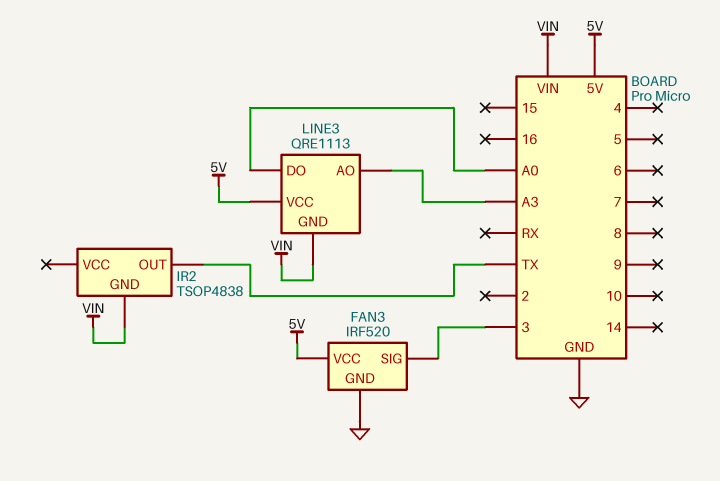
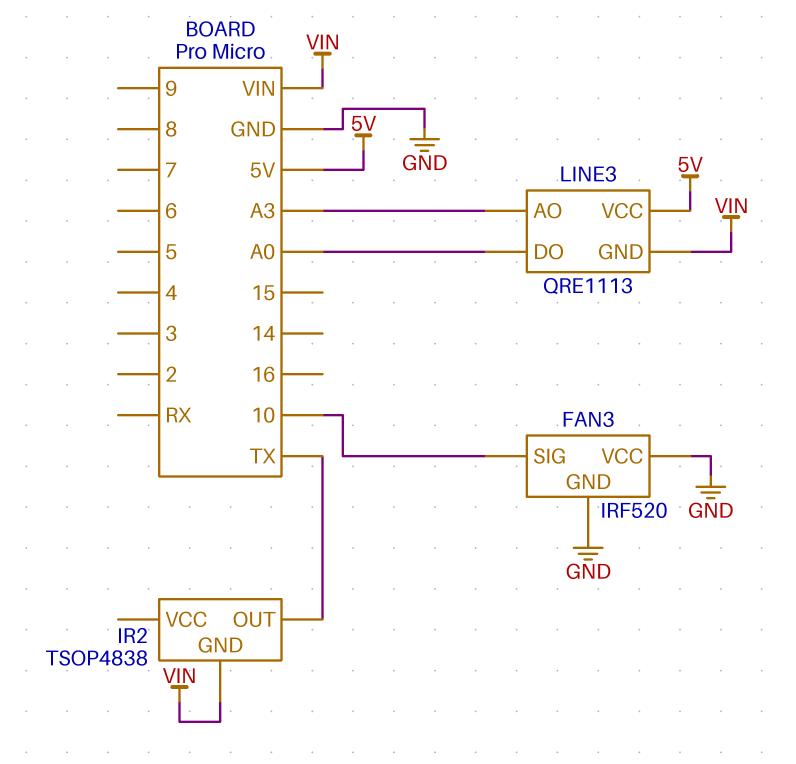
FAN3 pin SIG: 3 -> 10
FAN3 pin VCC: 5V -> GND

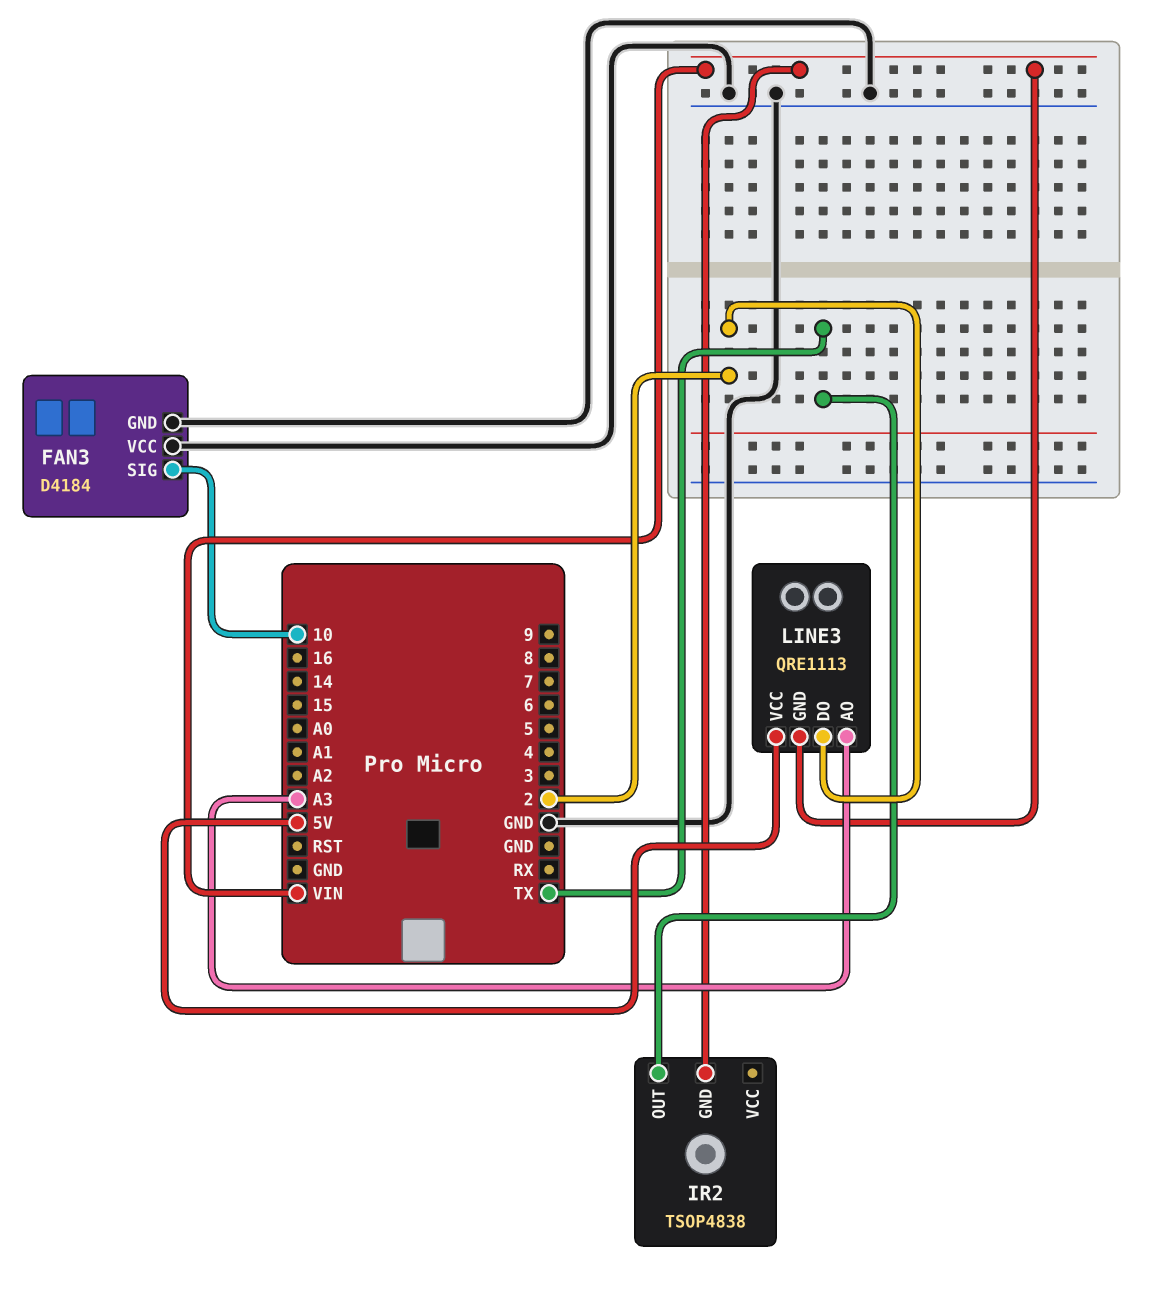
FAN3: IRF520 -> D4184
LINE3 pin DO: A0 -> 2

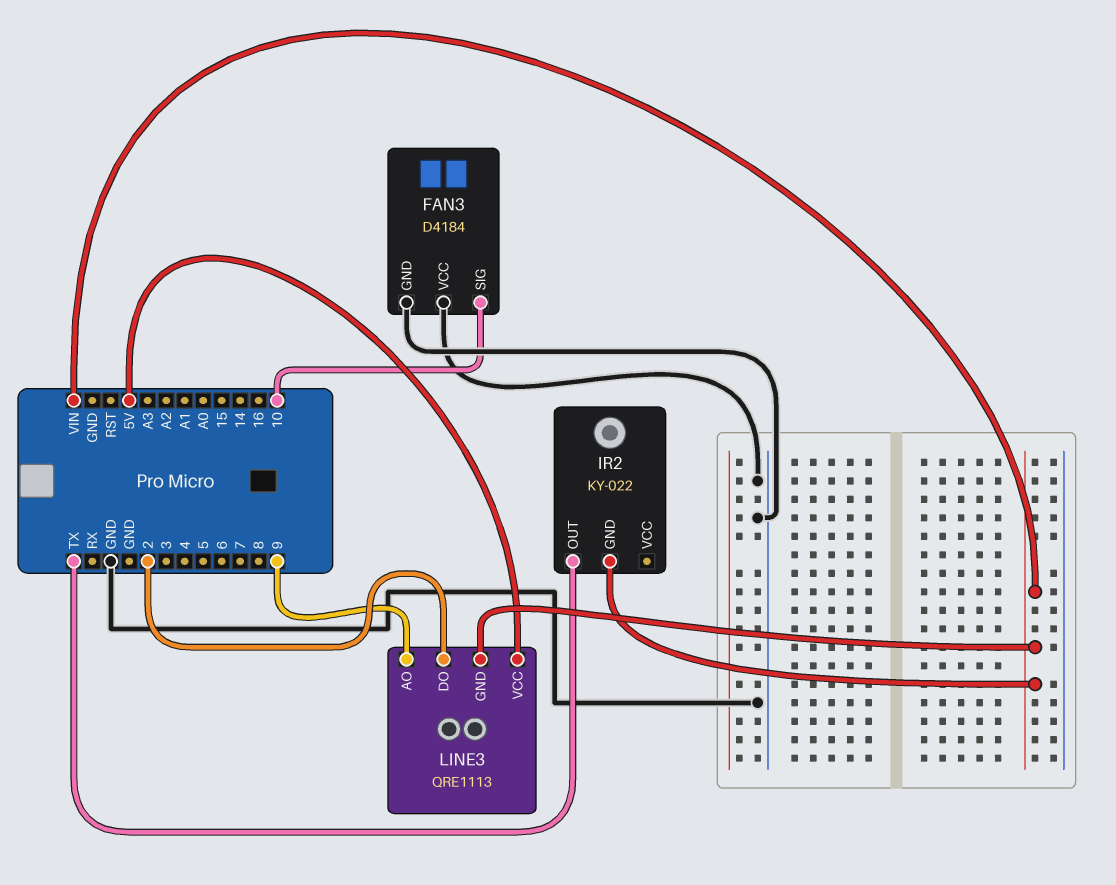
IR2: TSOP4838 -> KY-022
LINE3 pin AO: A3 -> 9

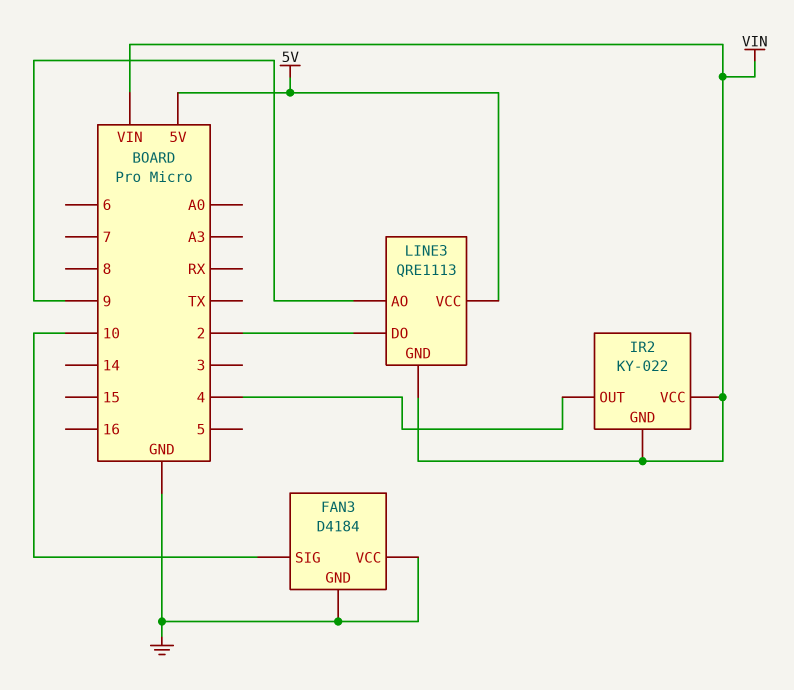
IR2 pin OUT: TX -> 4
IR2 pin VCC: none -> VIN

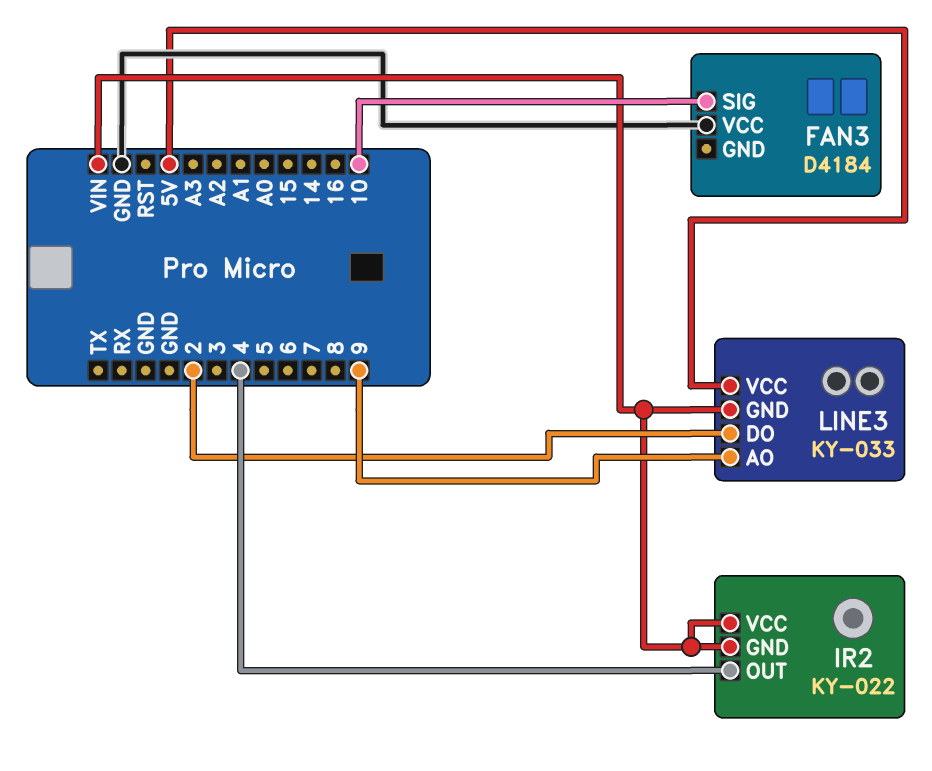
FAN3 pin GND: GND -> none
LINE3: QRE1113 -> KY-033

